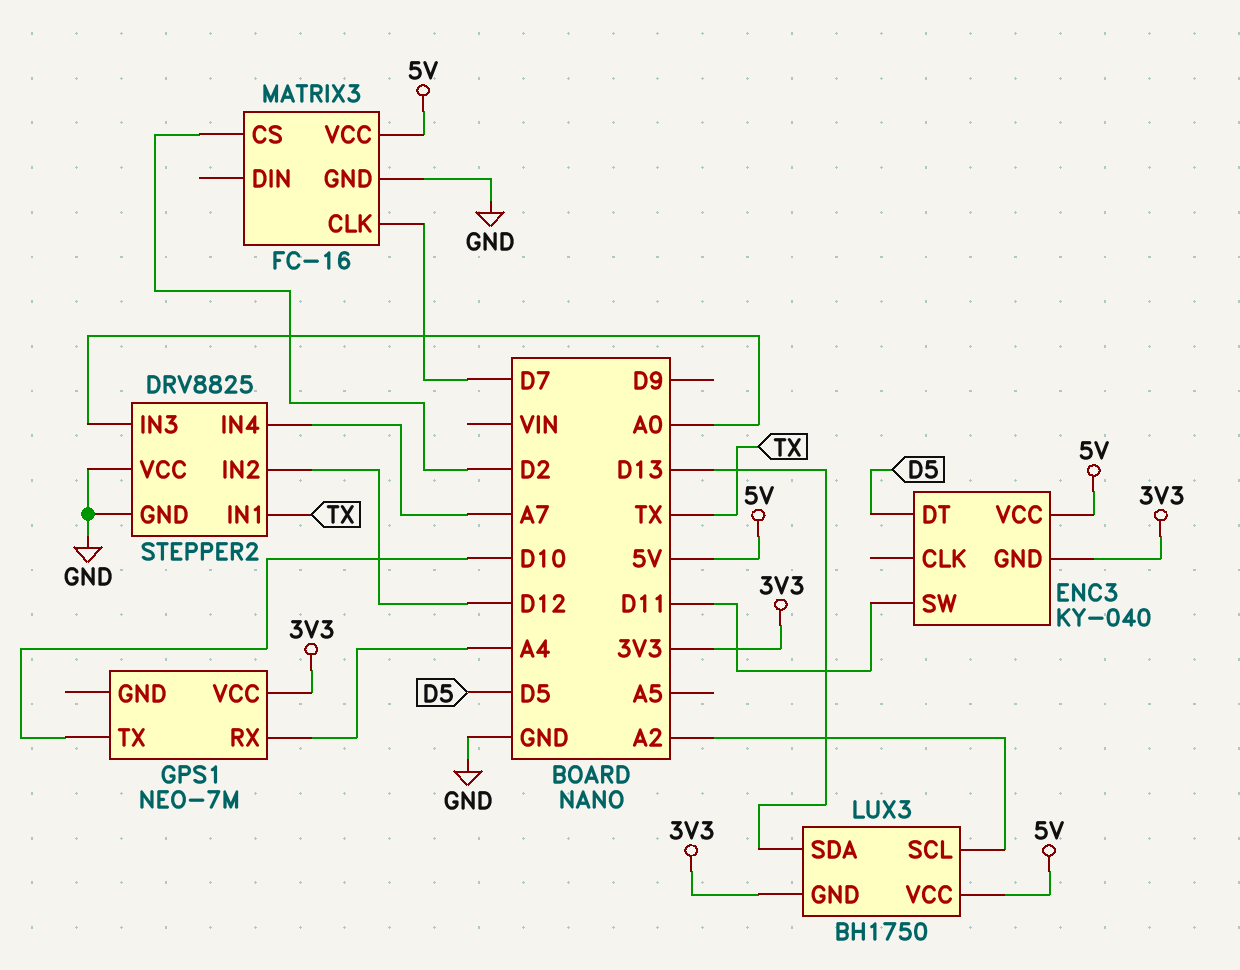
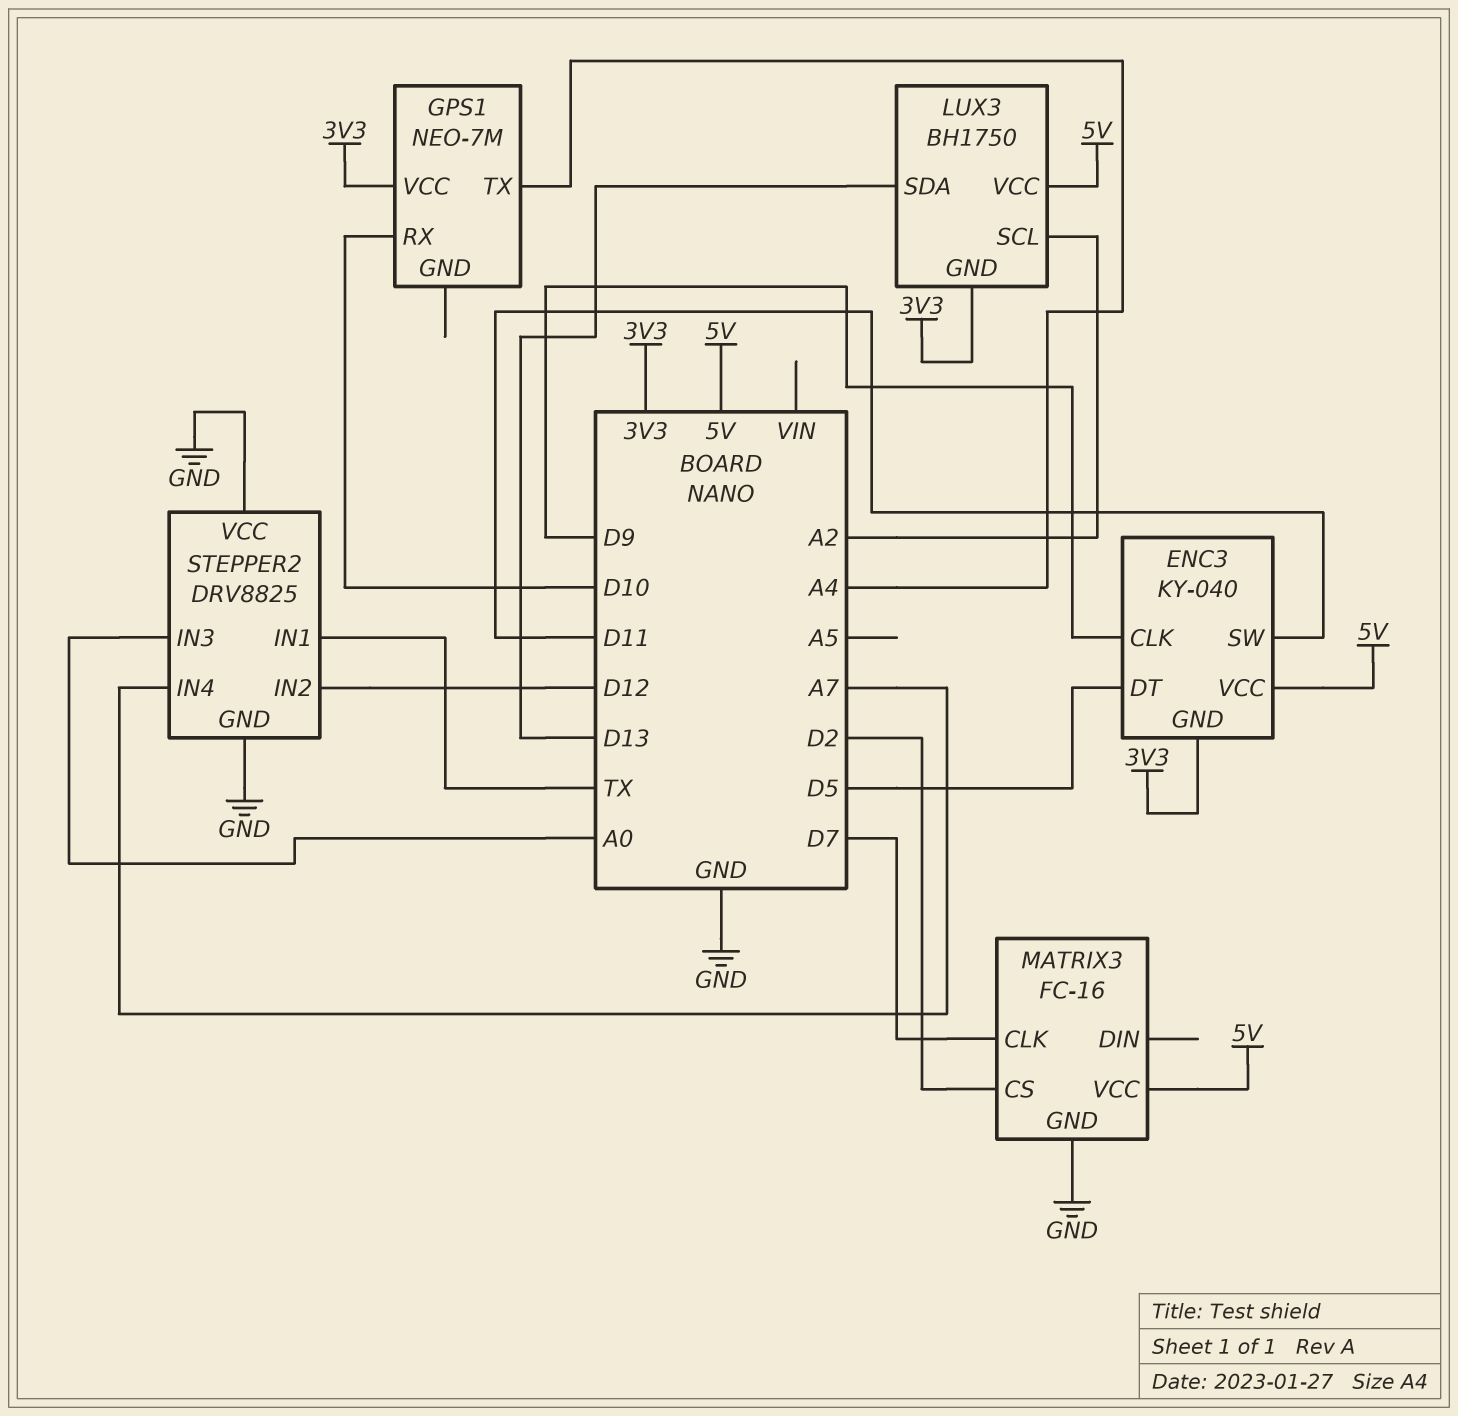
ENC3 pin CLK: none -> D9
GPS1 pin RX: A4 -> D10
GPS1 pin TX: D10 -> A4

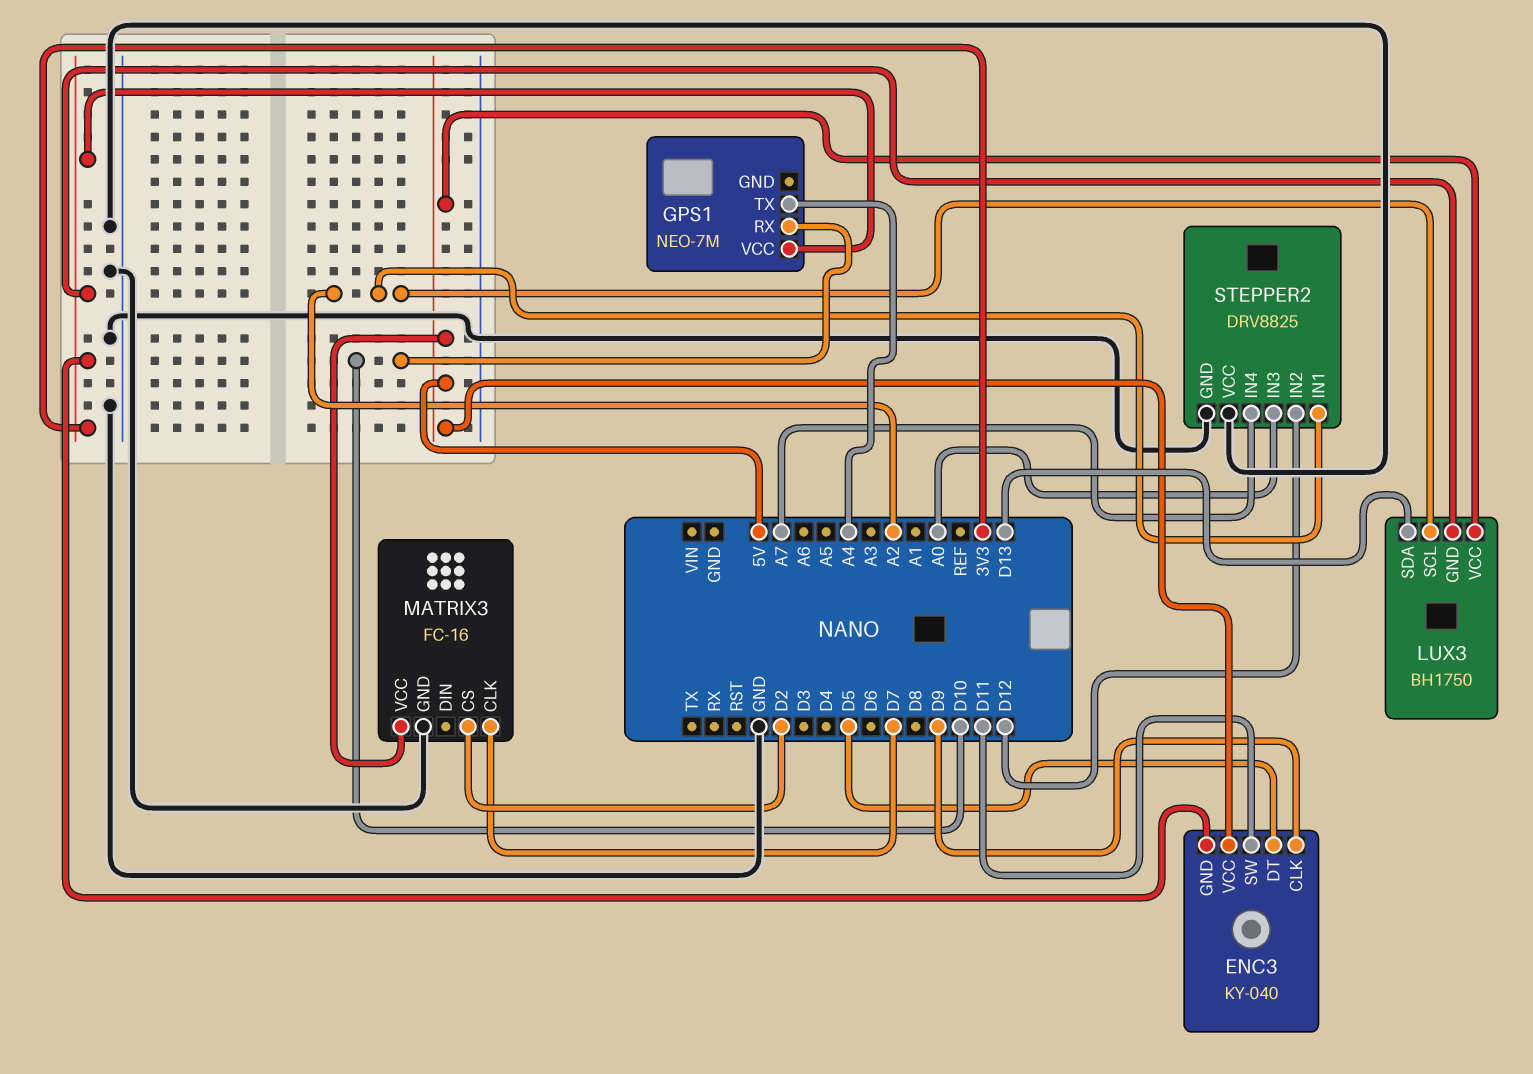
STEPPER2 pin IN1: TX -> A2

